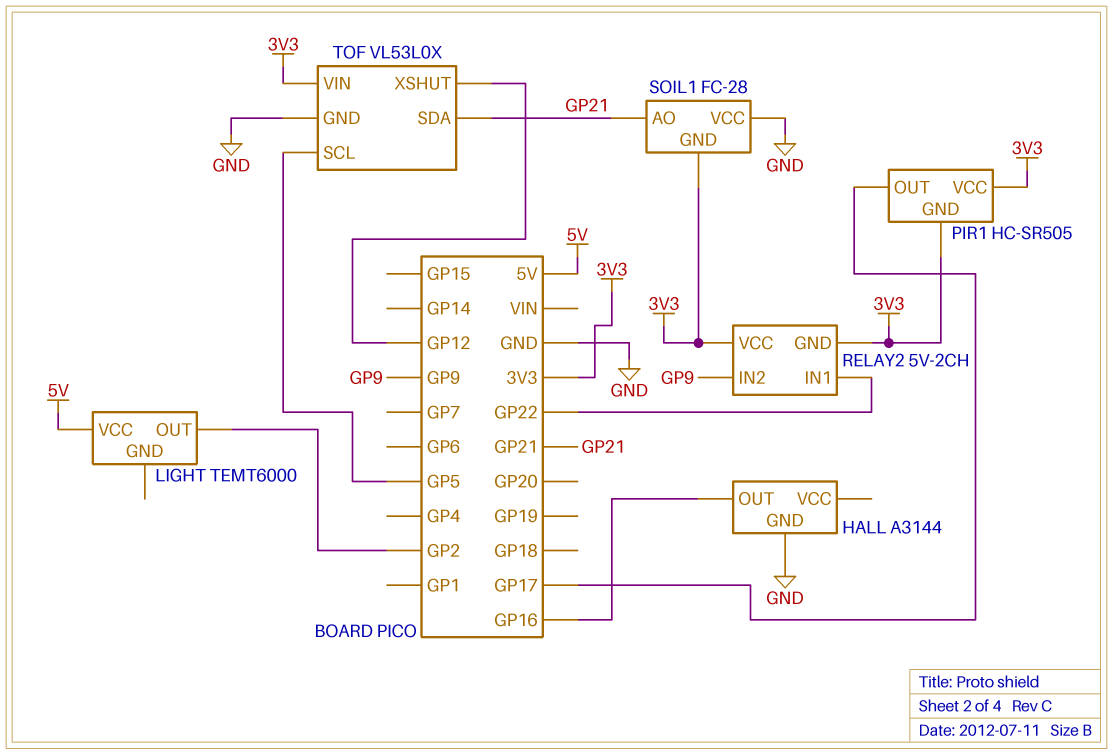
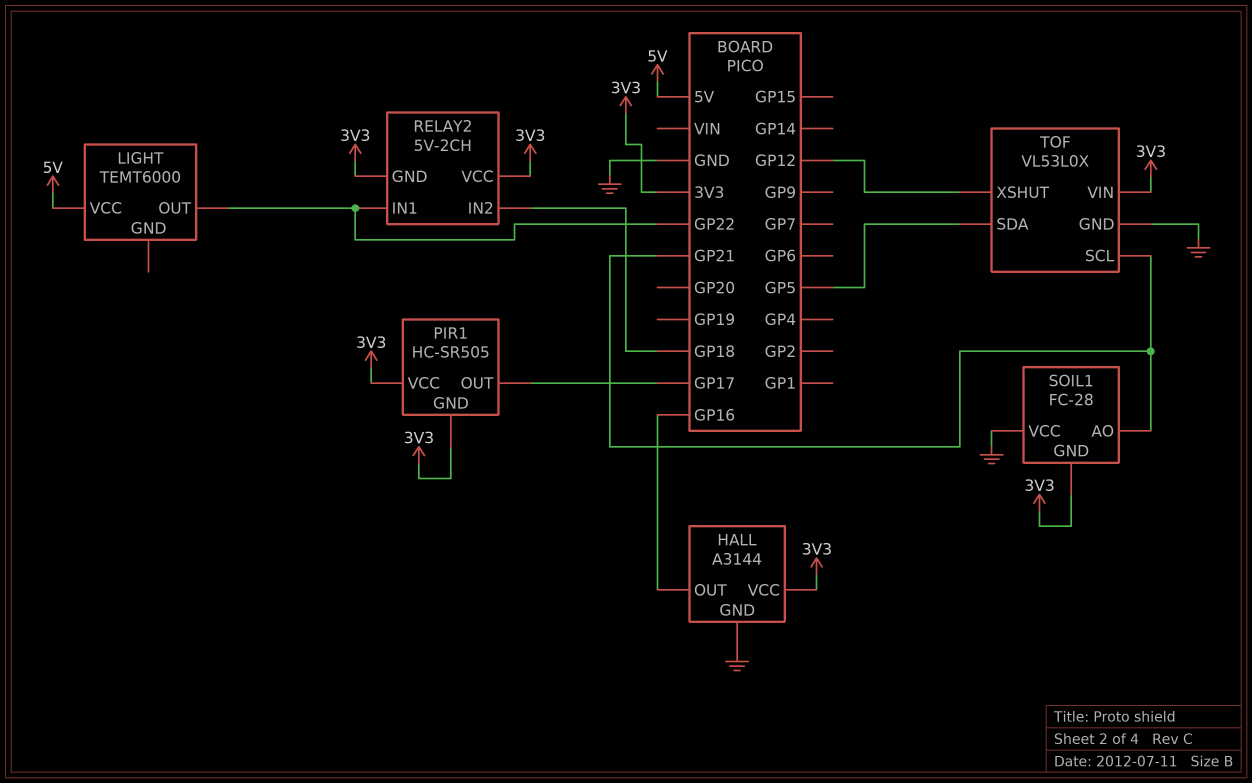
HALL pin VCC: none -> 3V3
LIGHT pin OUT: GP2 -> GP22
RELAY2 pin IN2: GP9 -> GP18
TOF pin SCL: GP5 -> GP21
TOF pin SDA: GP21 -> GP5

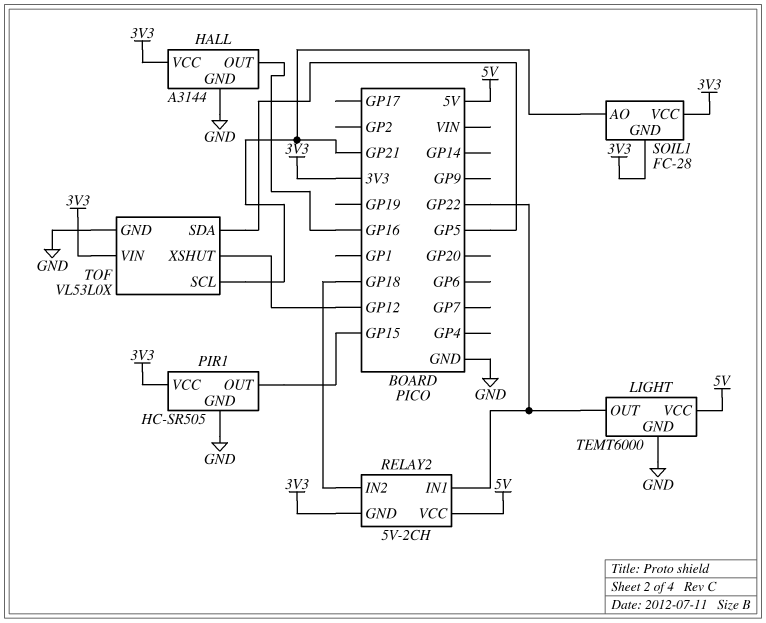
LIGHT pin GND: none -> GND
PIR1 pin GND: 3V3 -> GND
PIR1 pin OUT: GP17 -> GP15
RELAY2 pin VCC: 3V3 -> 5V
SOIL1 pin VCC: GND -> 3V3

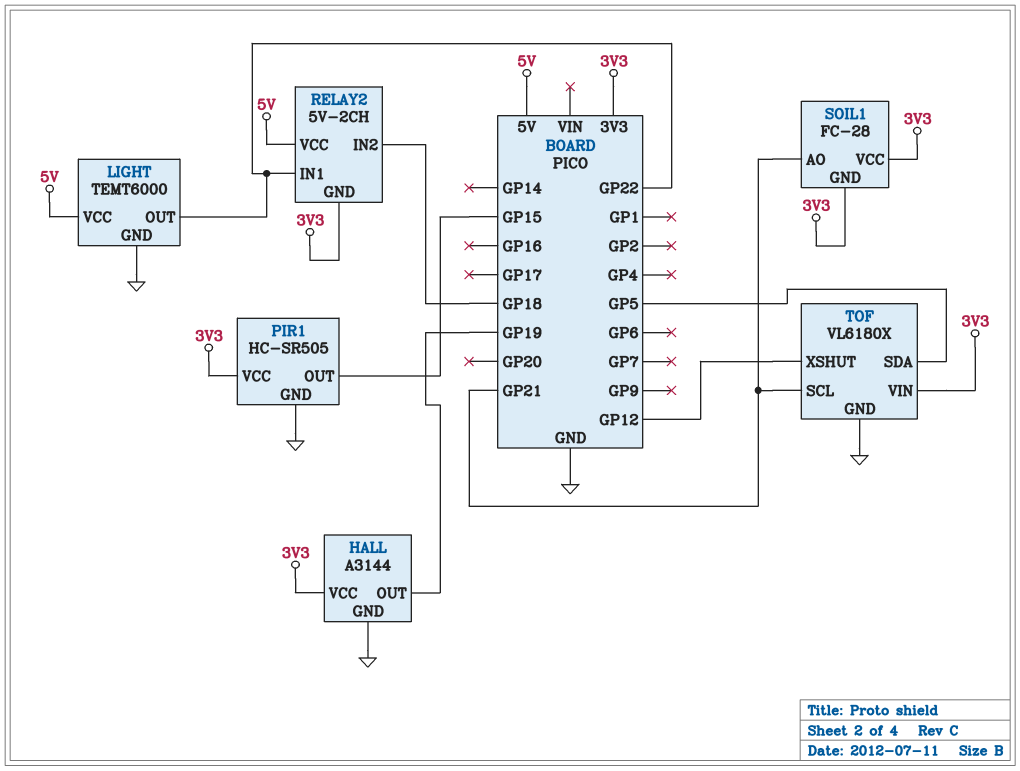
HALL pin OUT: GP16 -> GP19
TOF: VL53L0X -> VL6180X

